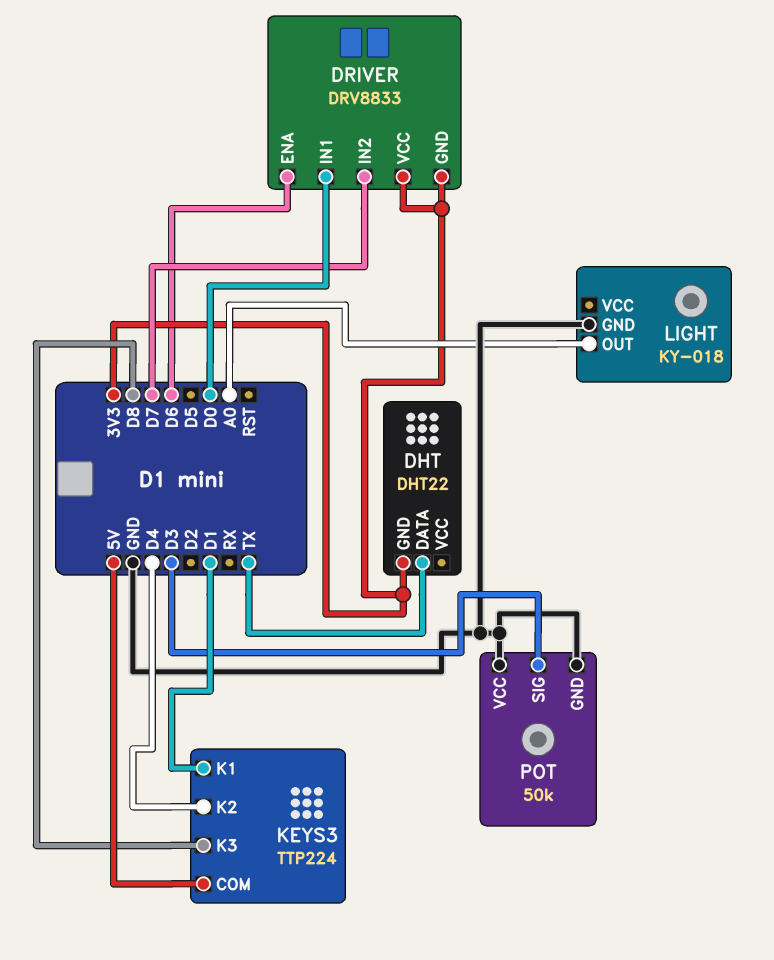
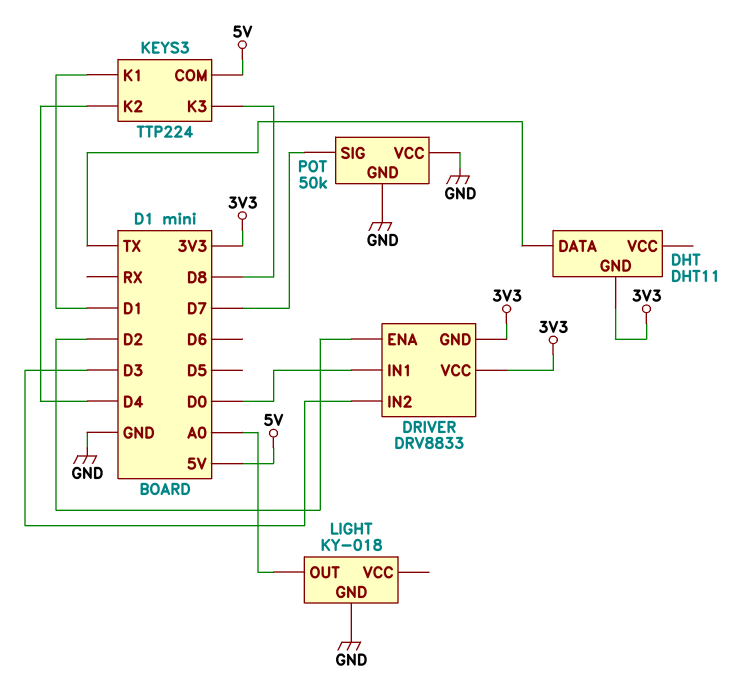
DHT: DHT22 -> DHT11
DRIVER pin ENA: D6 -> D2
DRIVER pin IN2: D7 -> D3
POT pin SIG: D3 -> D7

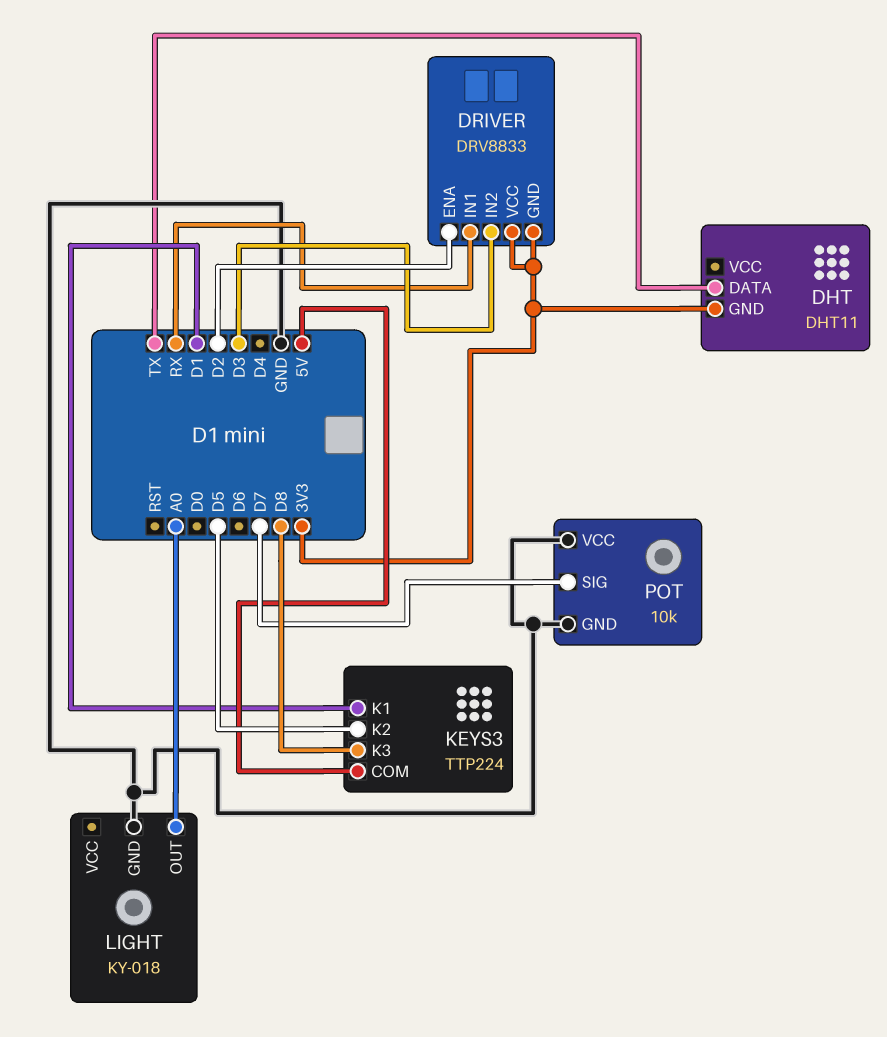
DRIVER pin IN1: D0 -> RX
KEYS3 pin K2: D4 -> D5
POT: 50k -> 10k

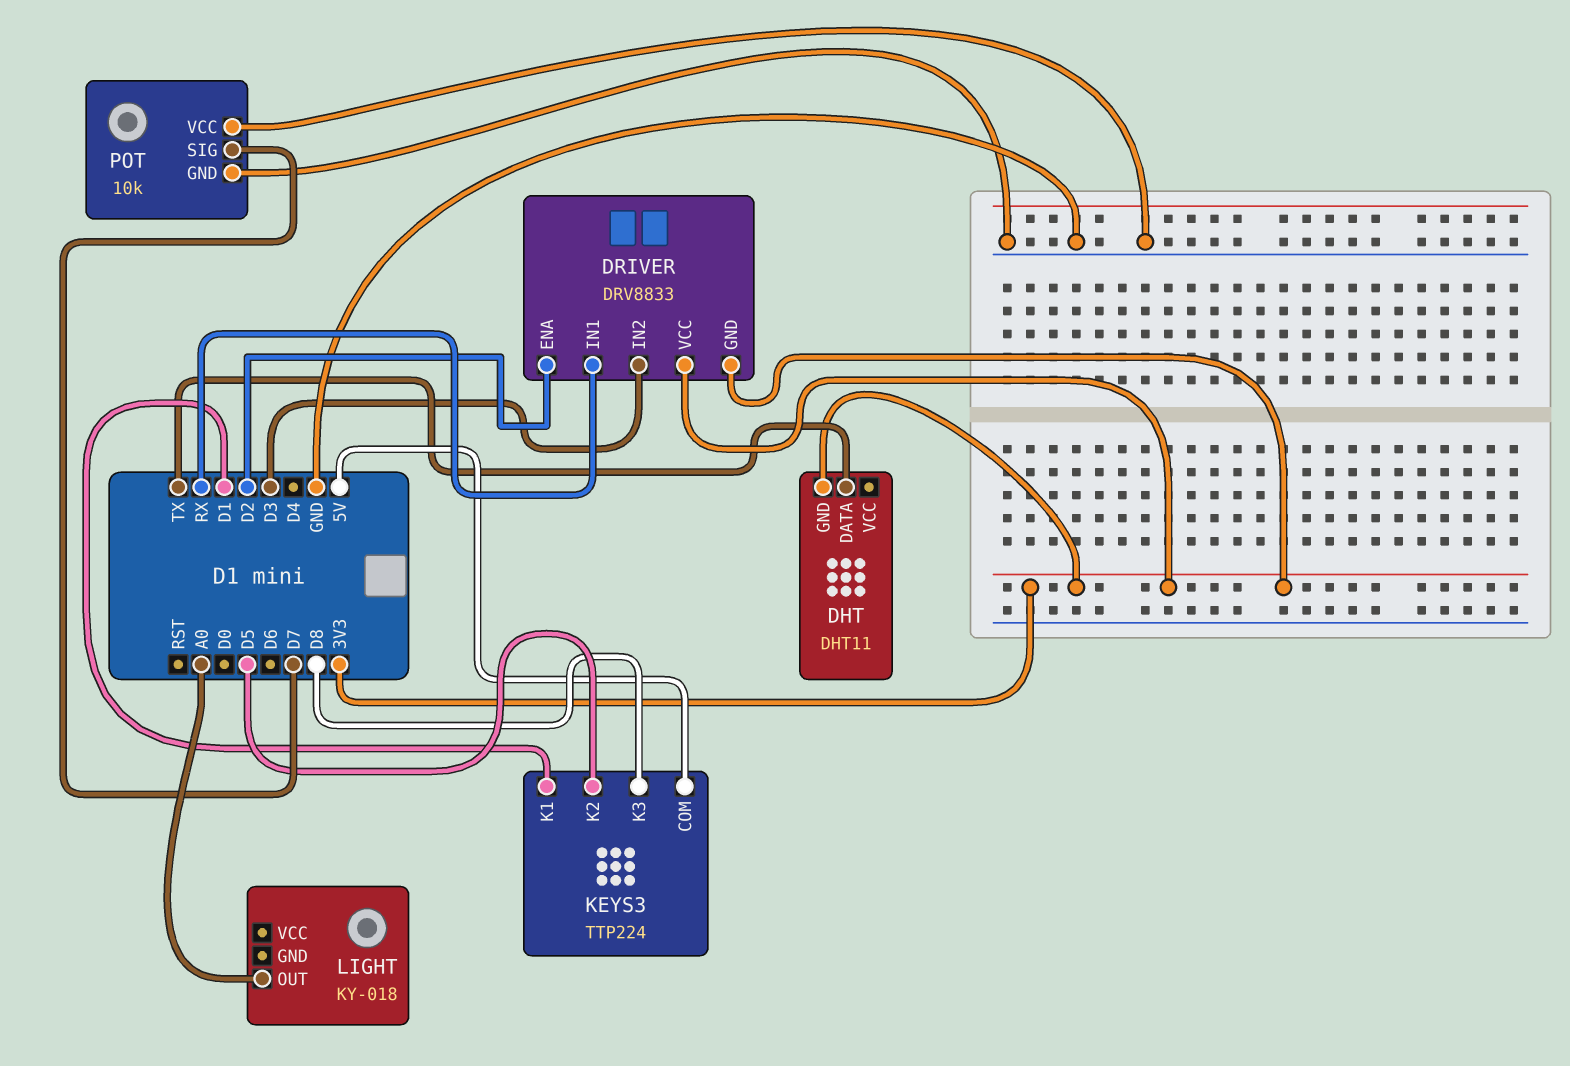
LIGHT pin GND: GND -> none

